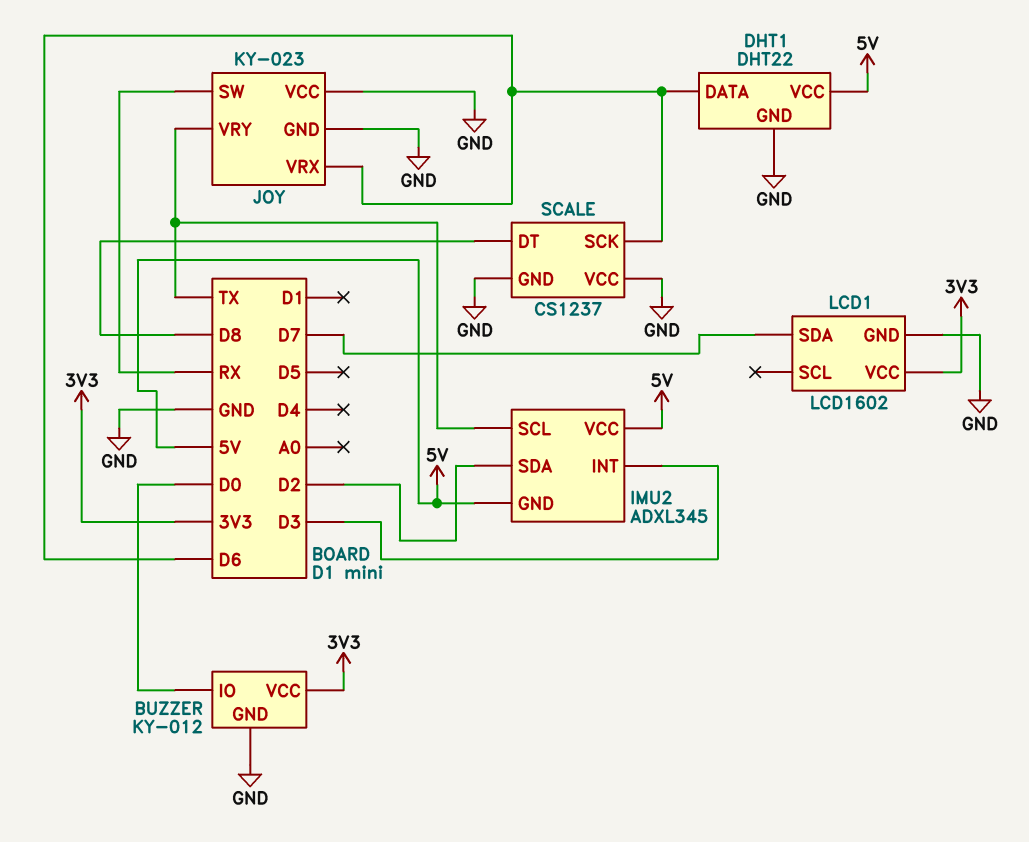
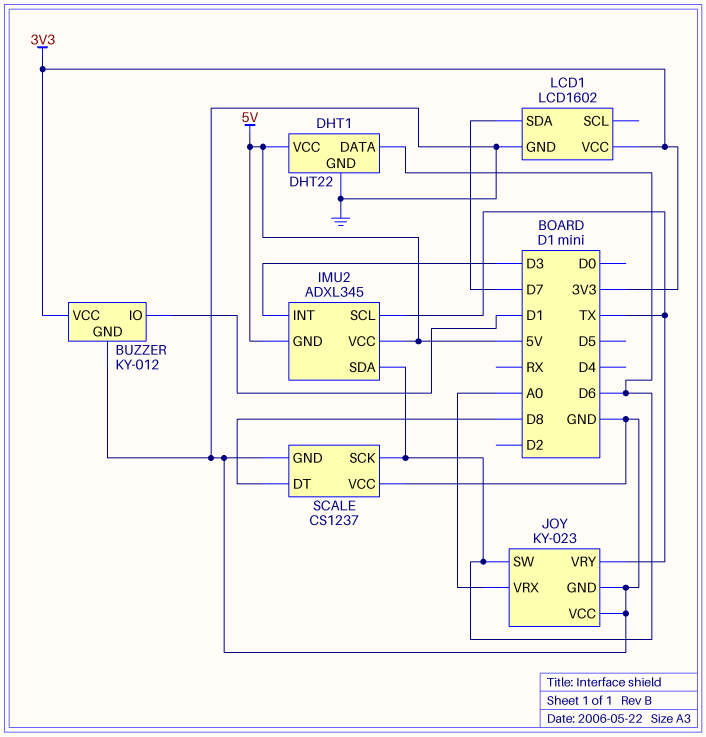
BUZZER pin IO: D0 -> D1
IMU2 pin SDA: D2 -> D6
JOY pin SW: RX -> D6
JOY pin VRX: D6 -> A0

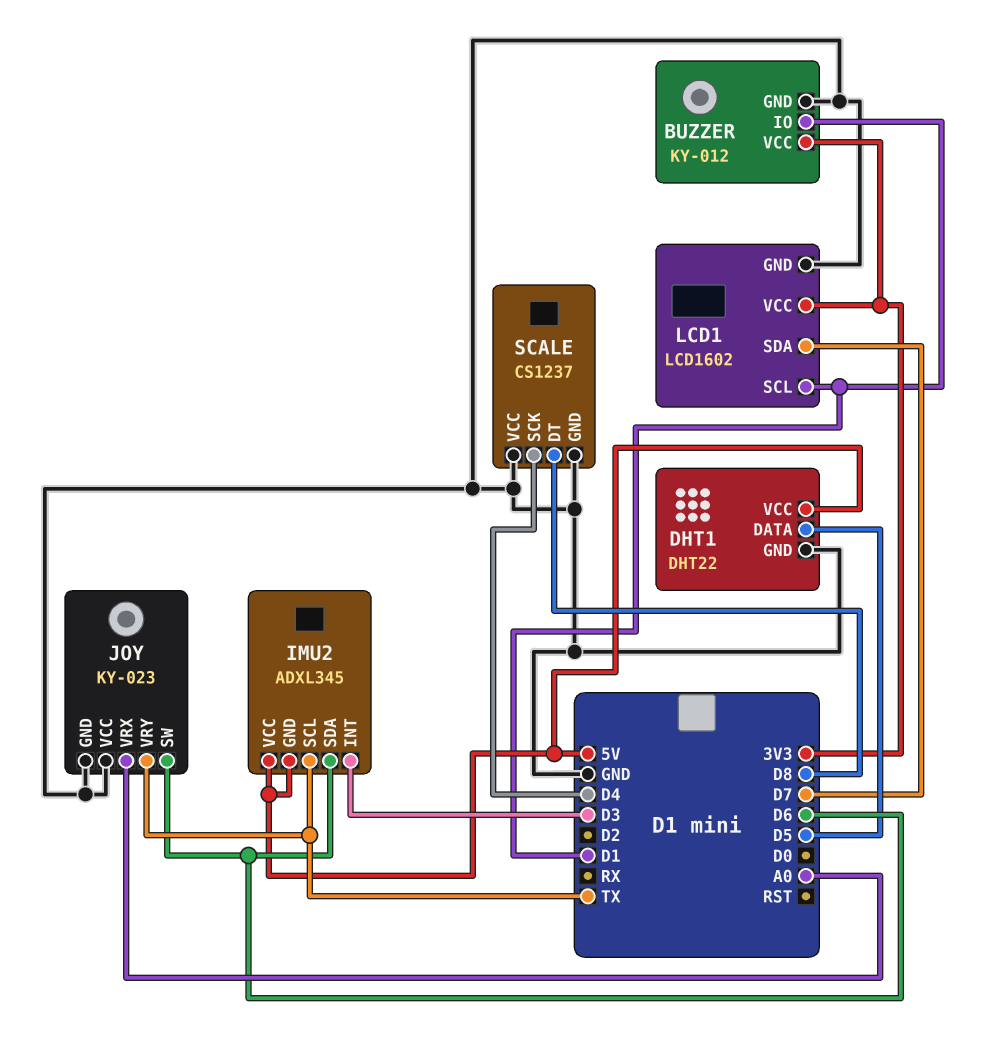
DHT1 pin DATA: D6 -> D5
LCD1 pin SCL: none -> D1
SCALE pin SCK: D6 -> D4

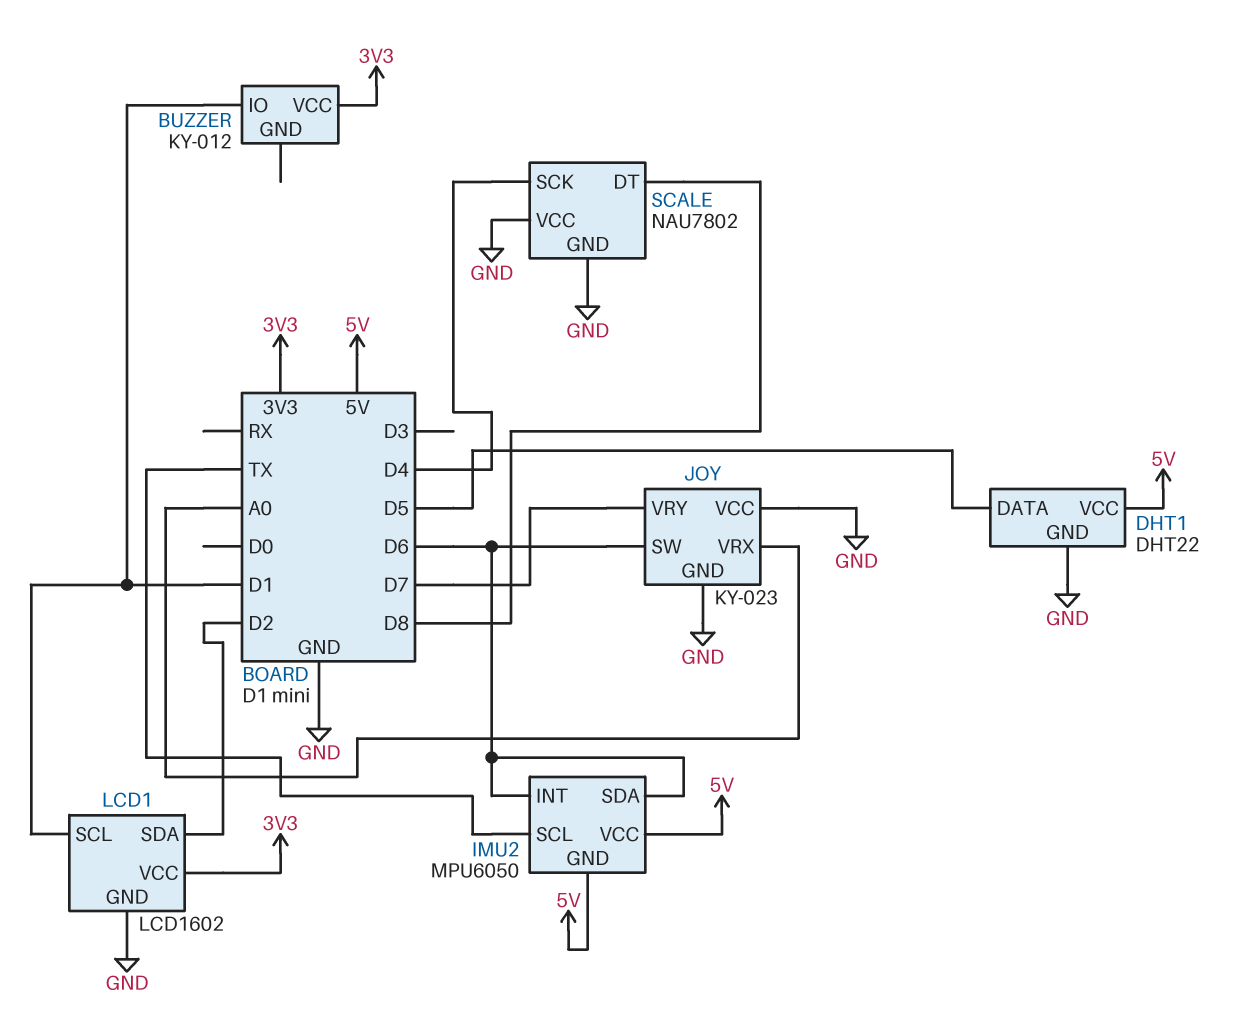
BUZZER pin GND: GND -> none
IMU2: ADXL345 -> MPU6050
IMU2 pin INT: D3 -> D6
JOY pin VRY: TX -> D7
LCD1 pin SDA: D7 -> D2
SCALE: CS1237 -> NAU7802

